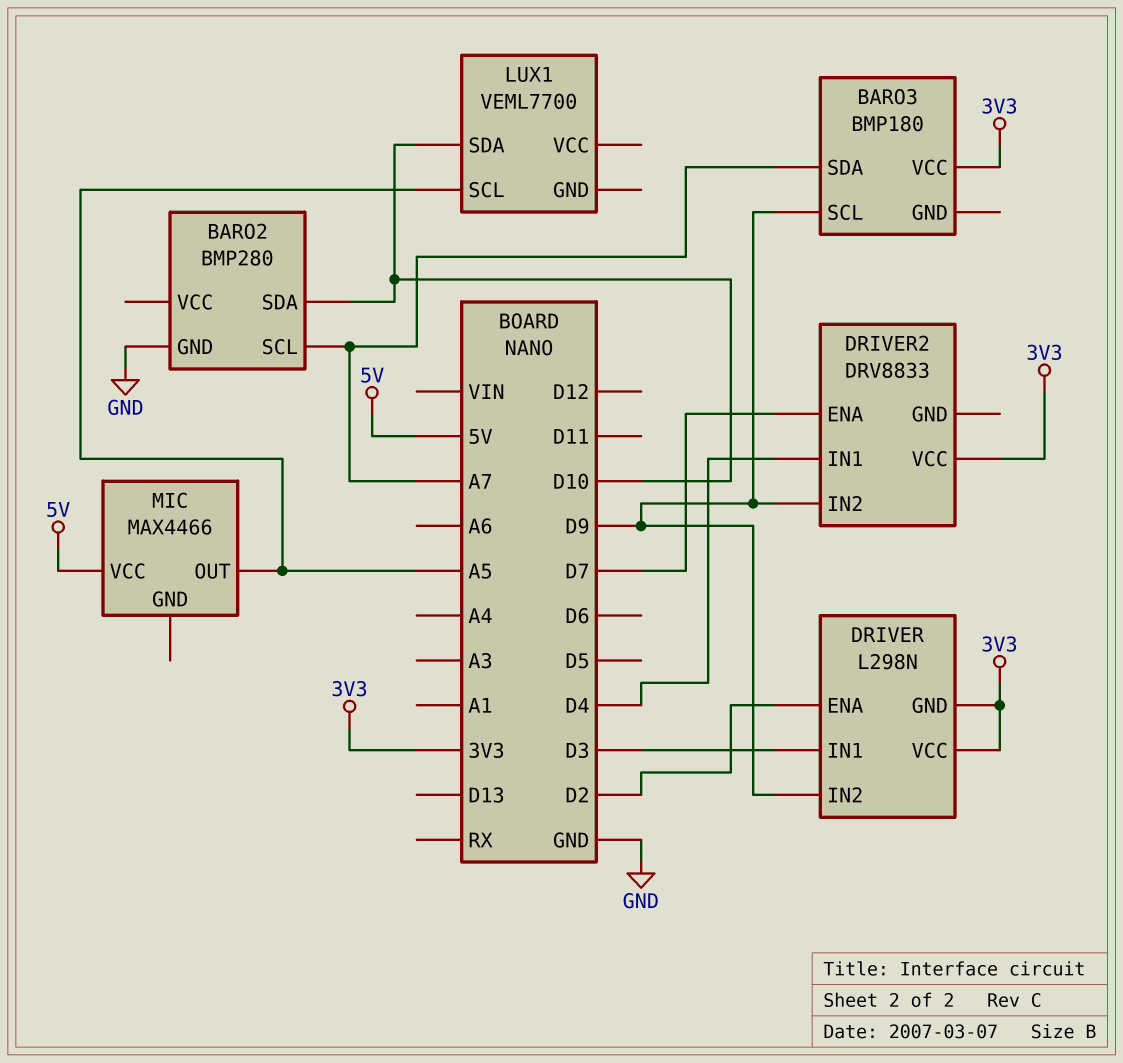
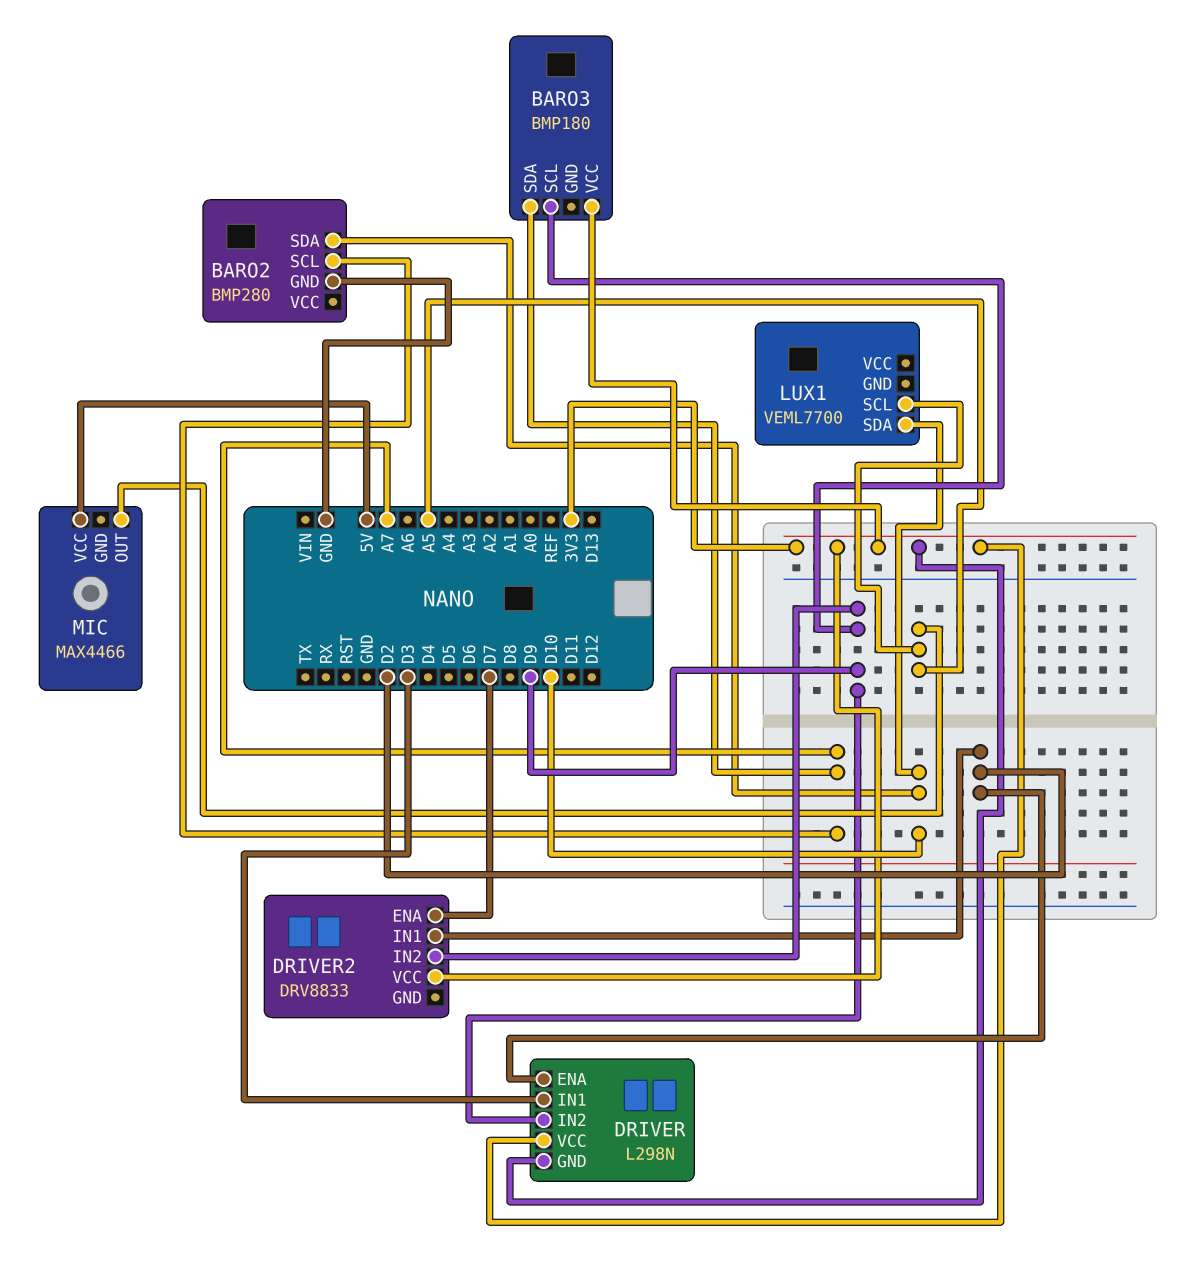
DRIVER2 pin IN1: D4 -> D2

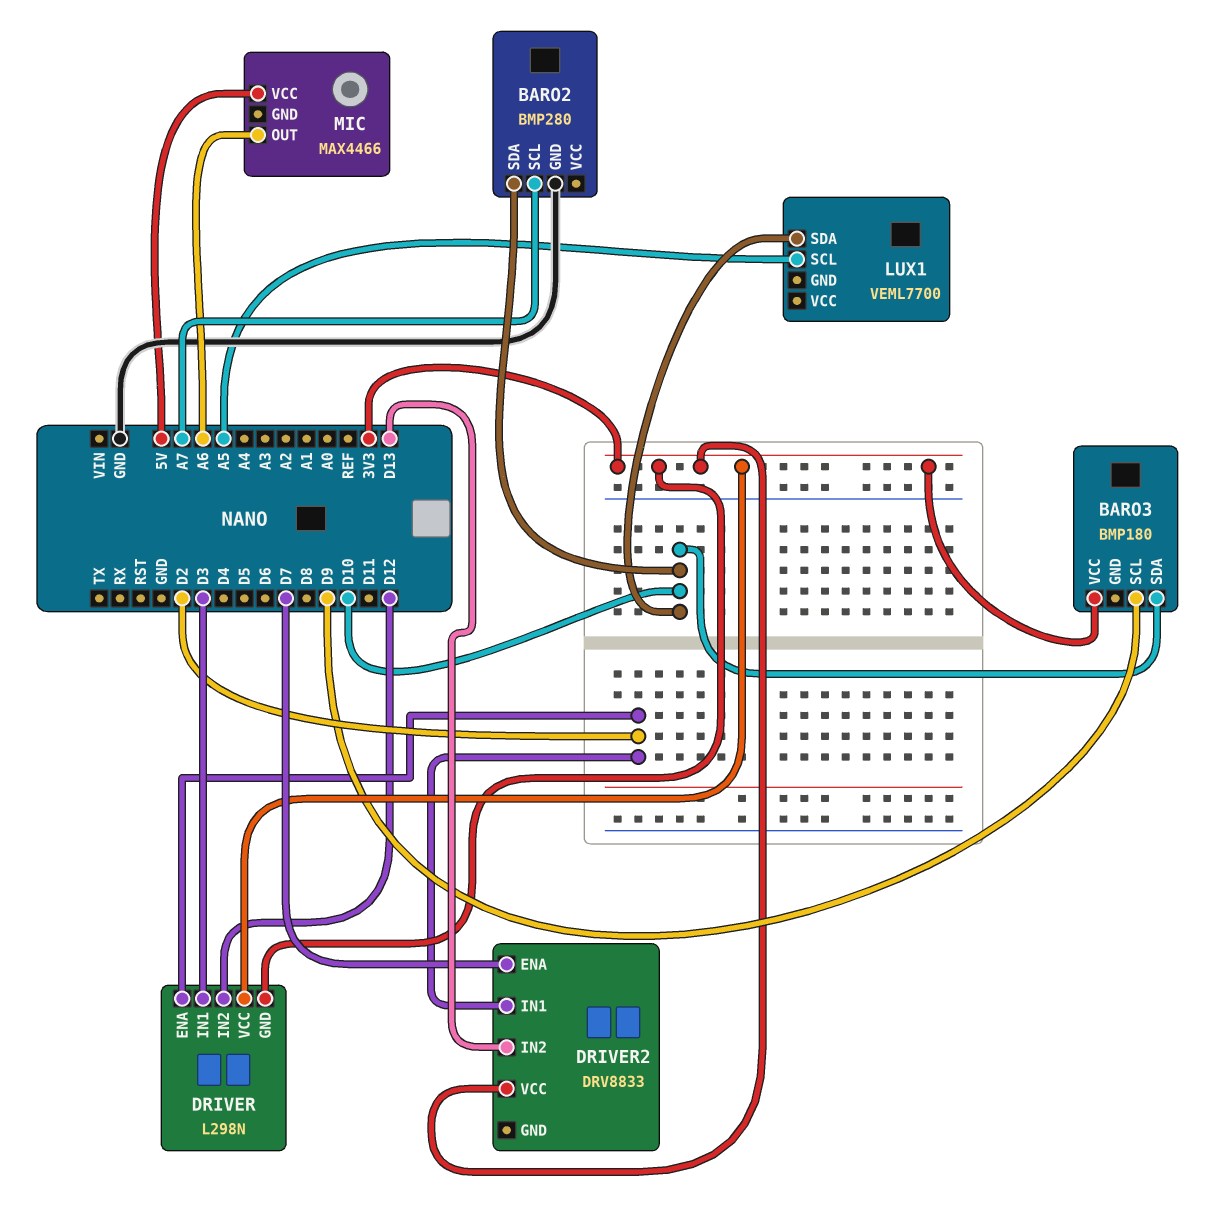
BARO3 pin SDA: A7 -> D10
DRIVER pin IN2: D9 -> D12
DRIVER2 pin IN2: D9 -> D13
MIC pin OUT: A5 -> A6

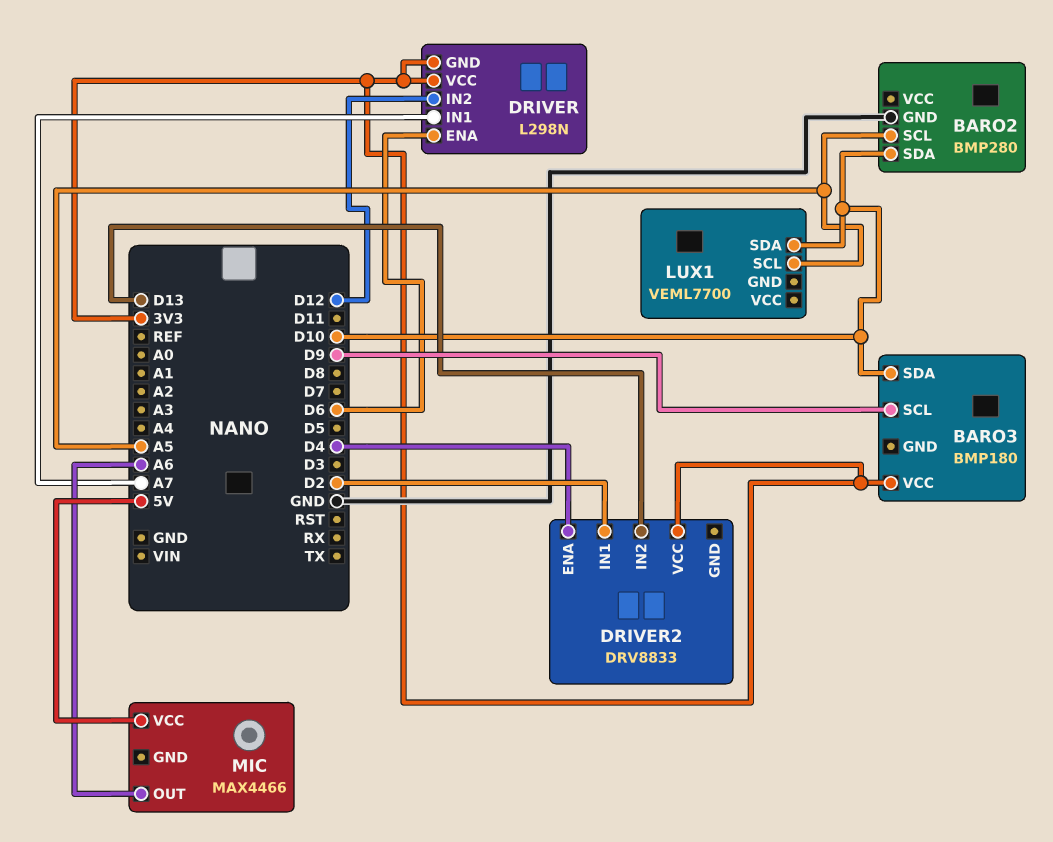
BARO2 pin SCL: A7 -> A5
DRIVER pin ENA: D2 -> D6
DRIVER pin IN1: D3 -> A7
DRIVER2 pin ENA: D7 -> D4

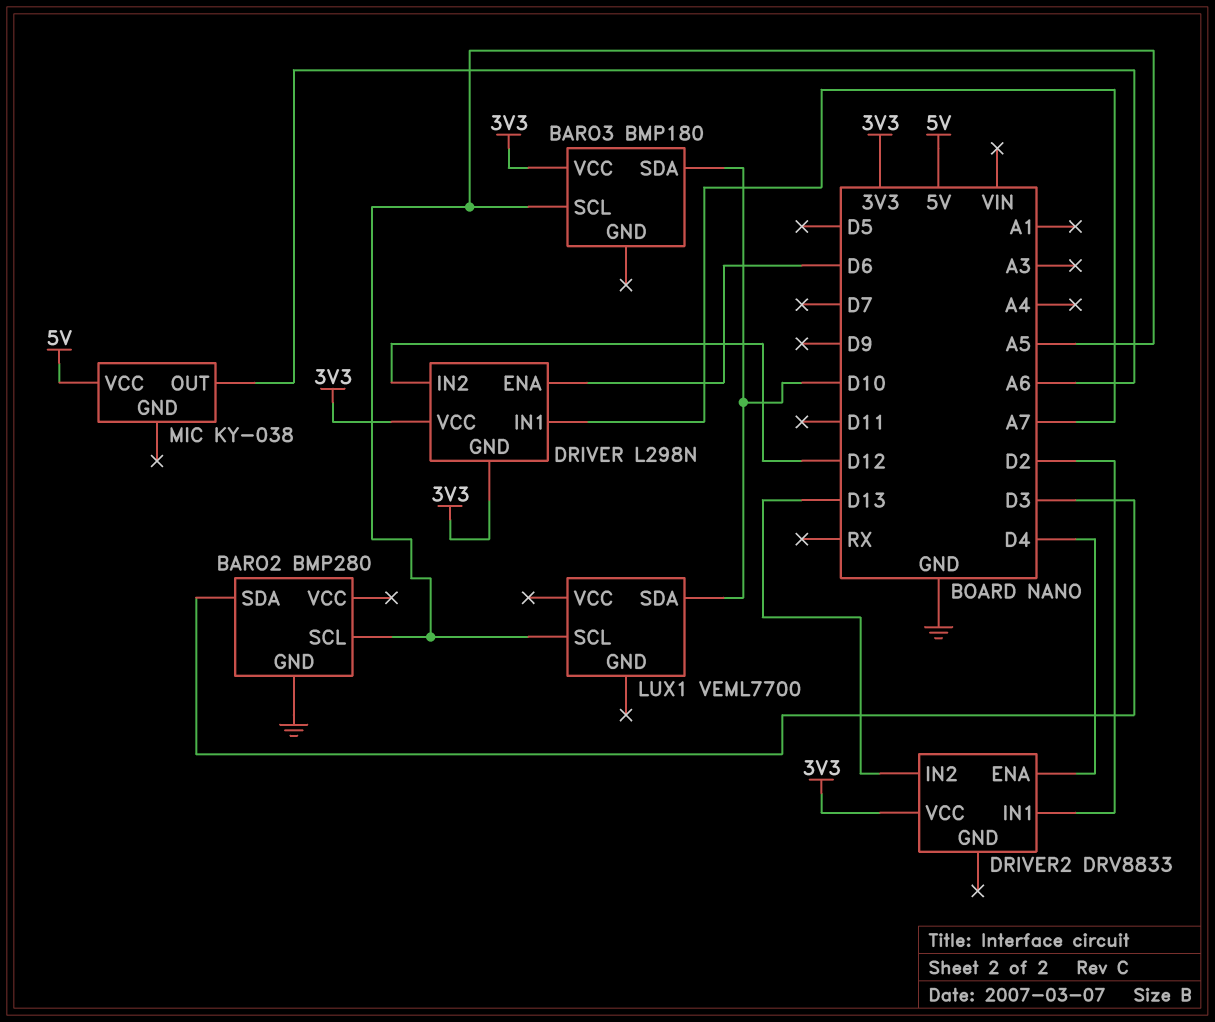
BARO2 pin SDA: D10 -> D3
BARO3 pin SCL: D9 -> A5
MIC: MAX4466 -> KY-038

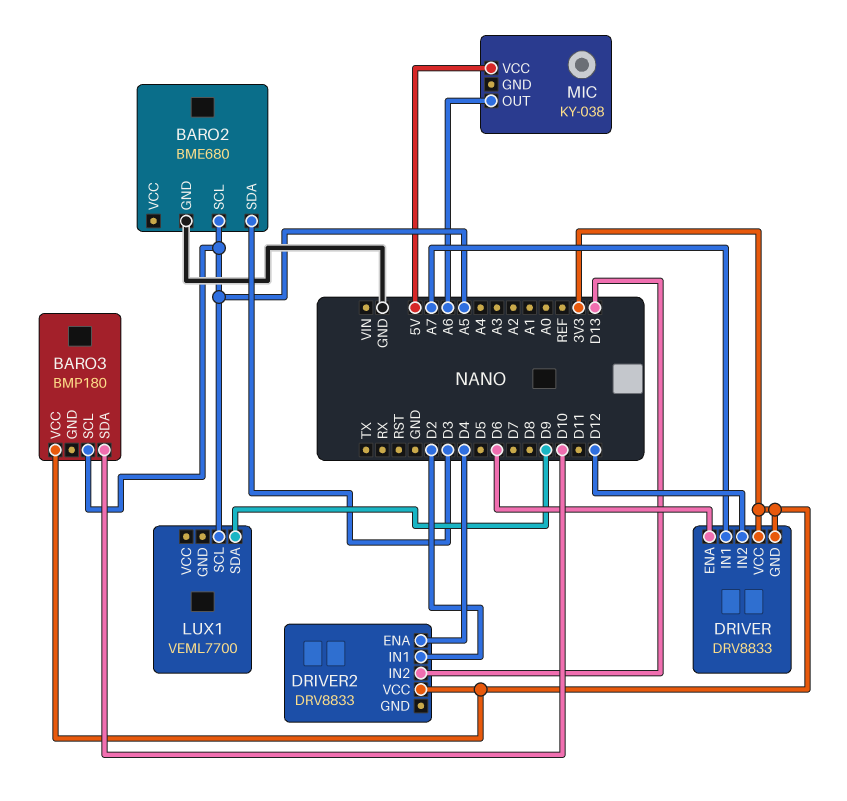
BARO2: BMP280 -> BME680
DRIVER: L298N -> DRV8833
LUX1 pin SDA: D10 -> D9

